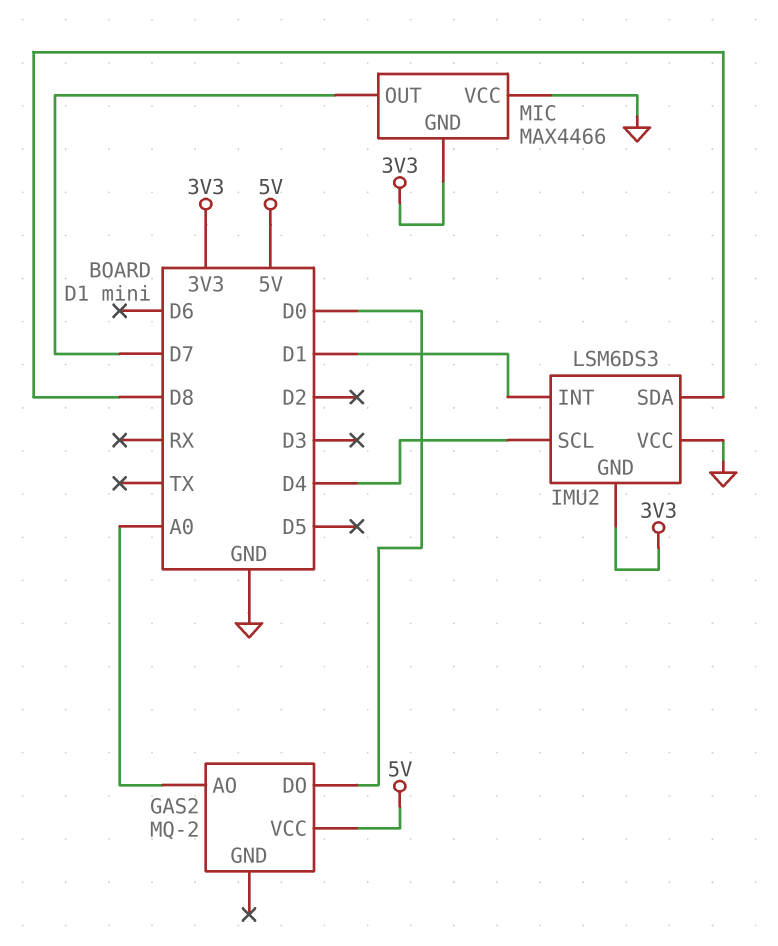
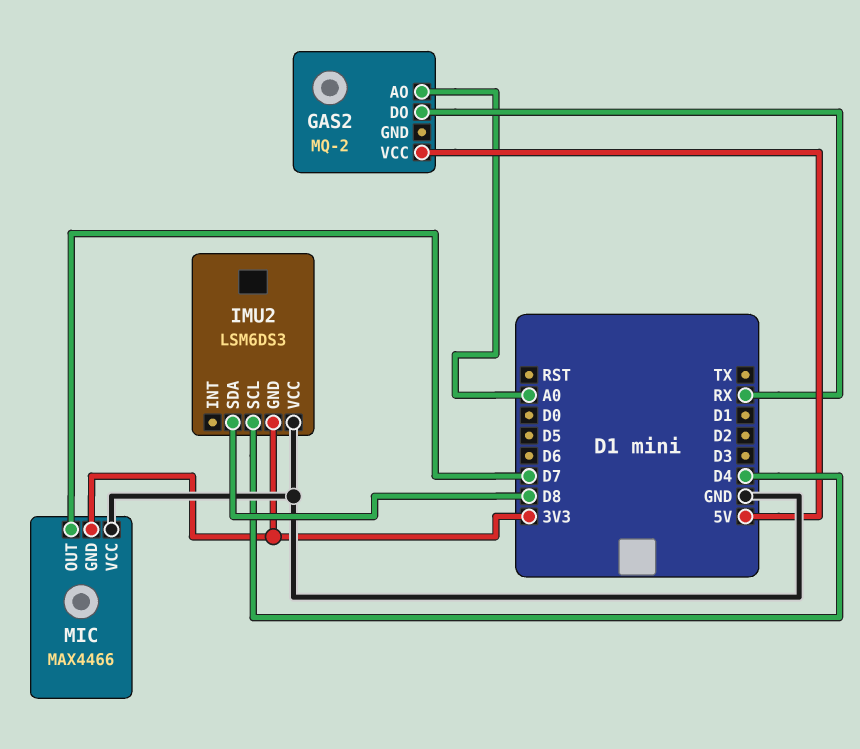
GAS2 pin DO: D0 -> RX
IMU2 pin INT: D1 -> none

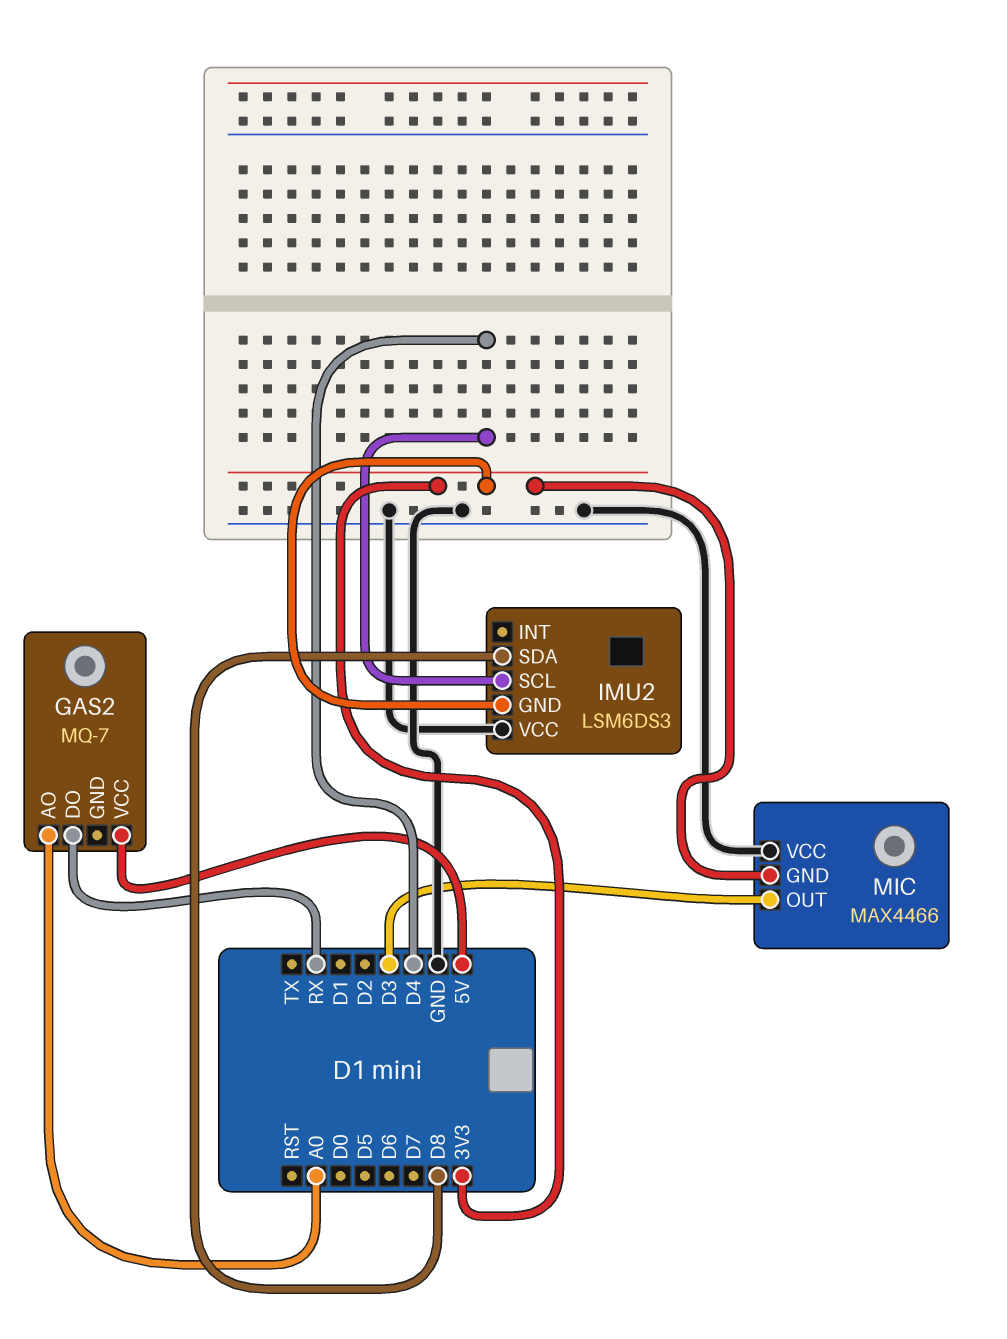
GAS2: MQ-2 -> MQ-7
MIC pin OUT: D7 -> D3

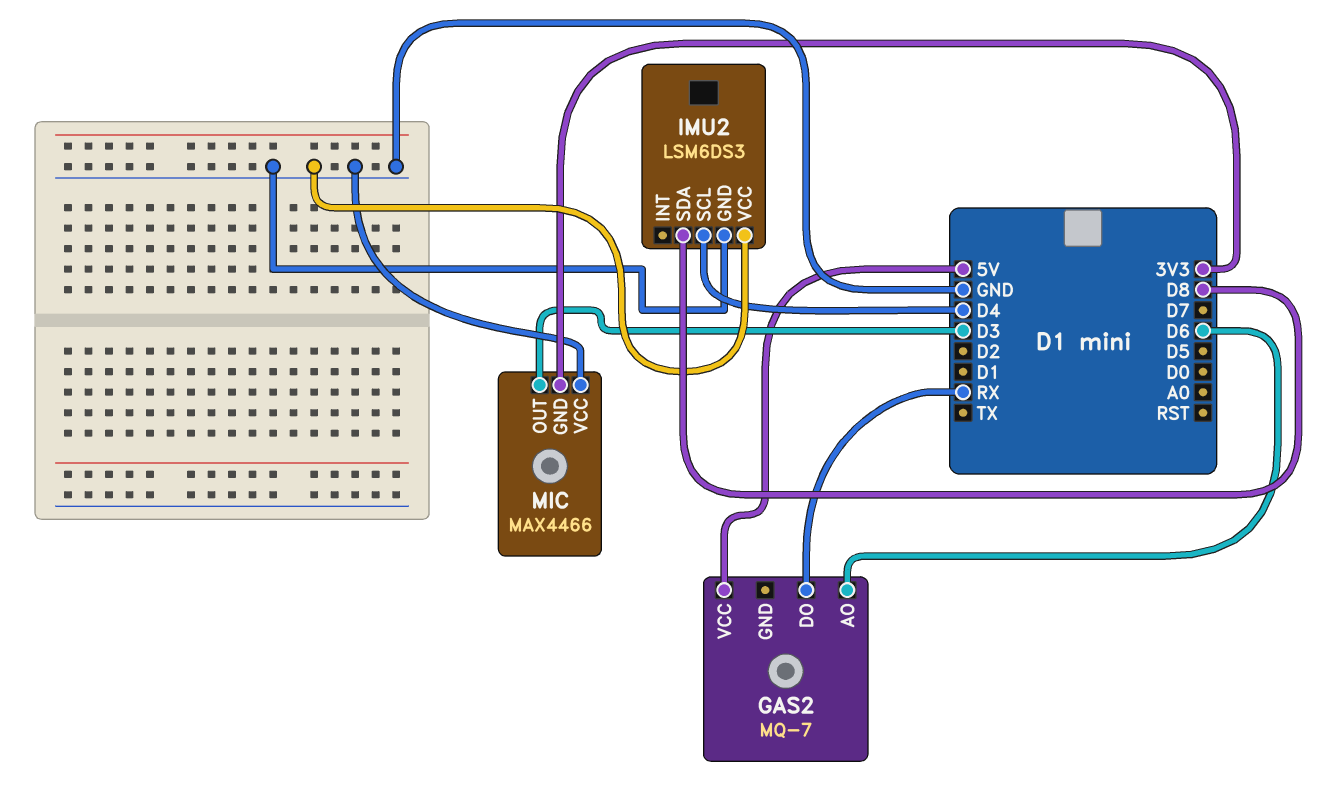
GAS2 pin AO: A0 -> D6
IMU2 pin GND: 3V3 -> GND

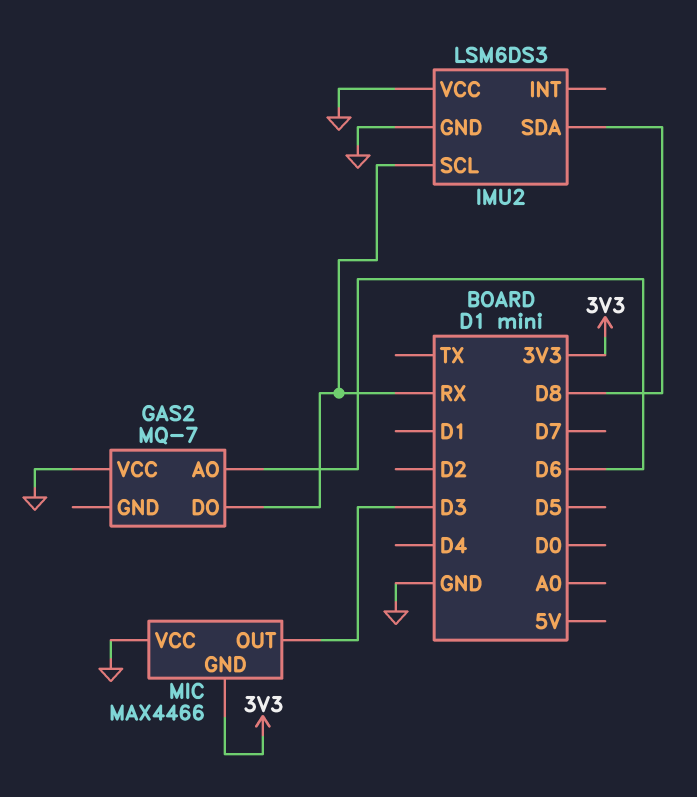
GAS2 pin VCC: 5V -> GND
IMU2 pin SCL: D4 -> RX

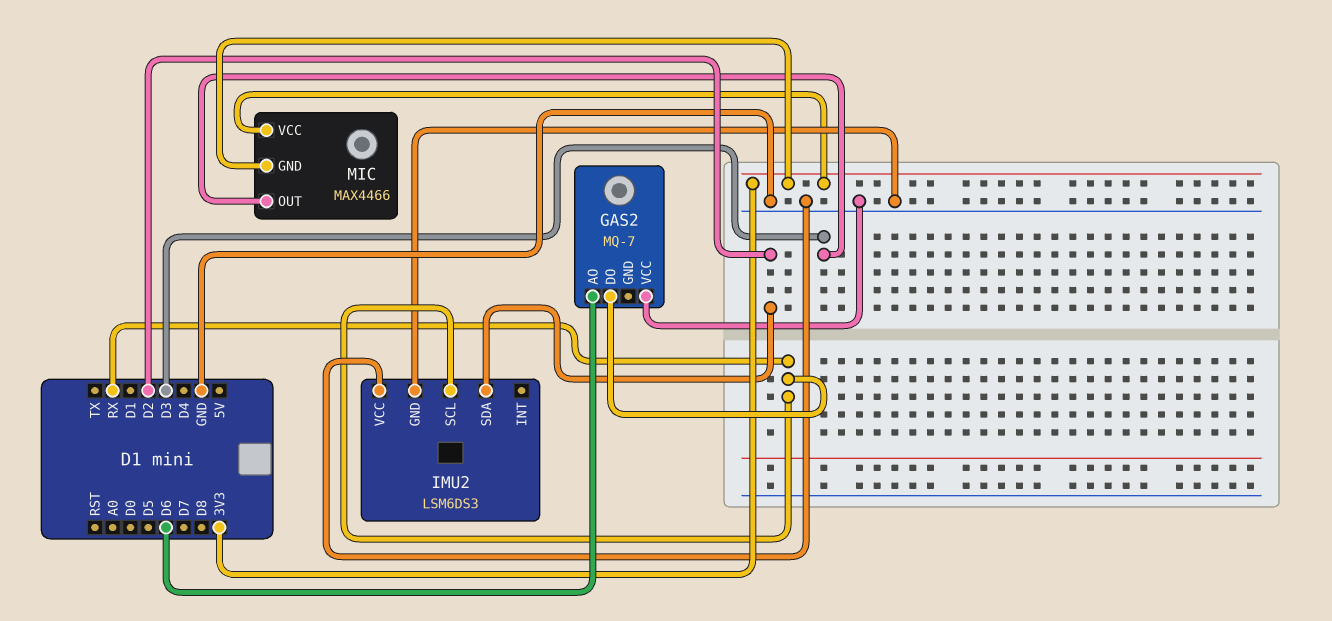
IMU2 pin SDA: D8 -> D2
MIC pin VCC: GND -> 3V3

